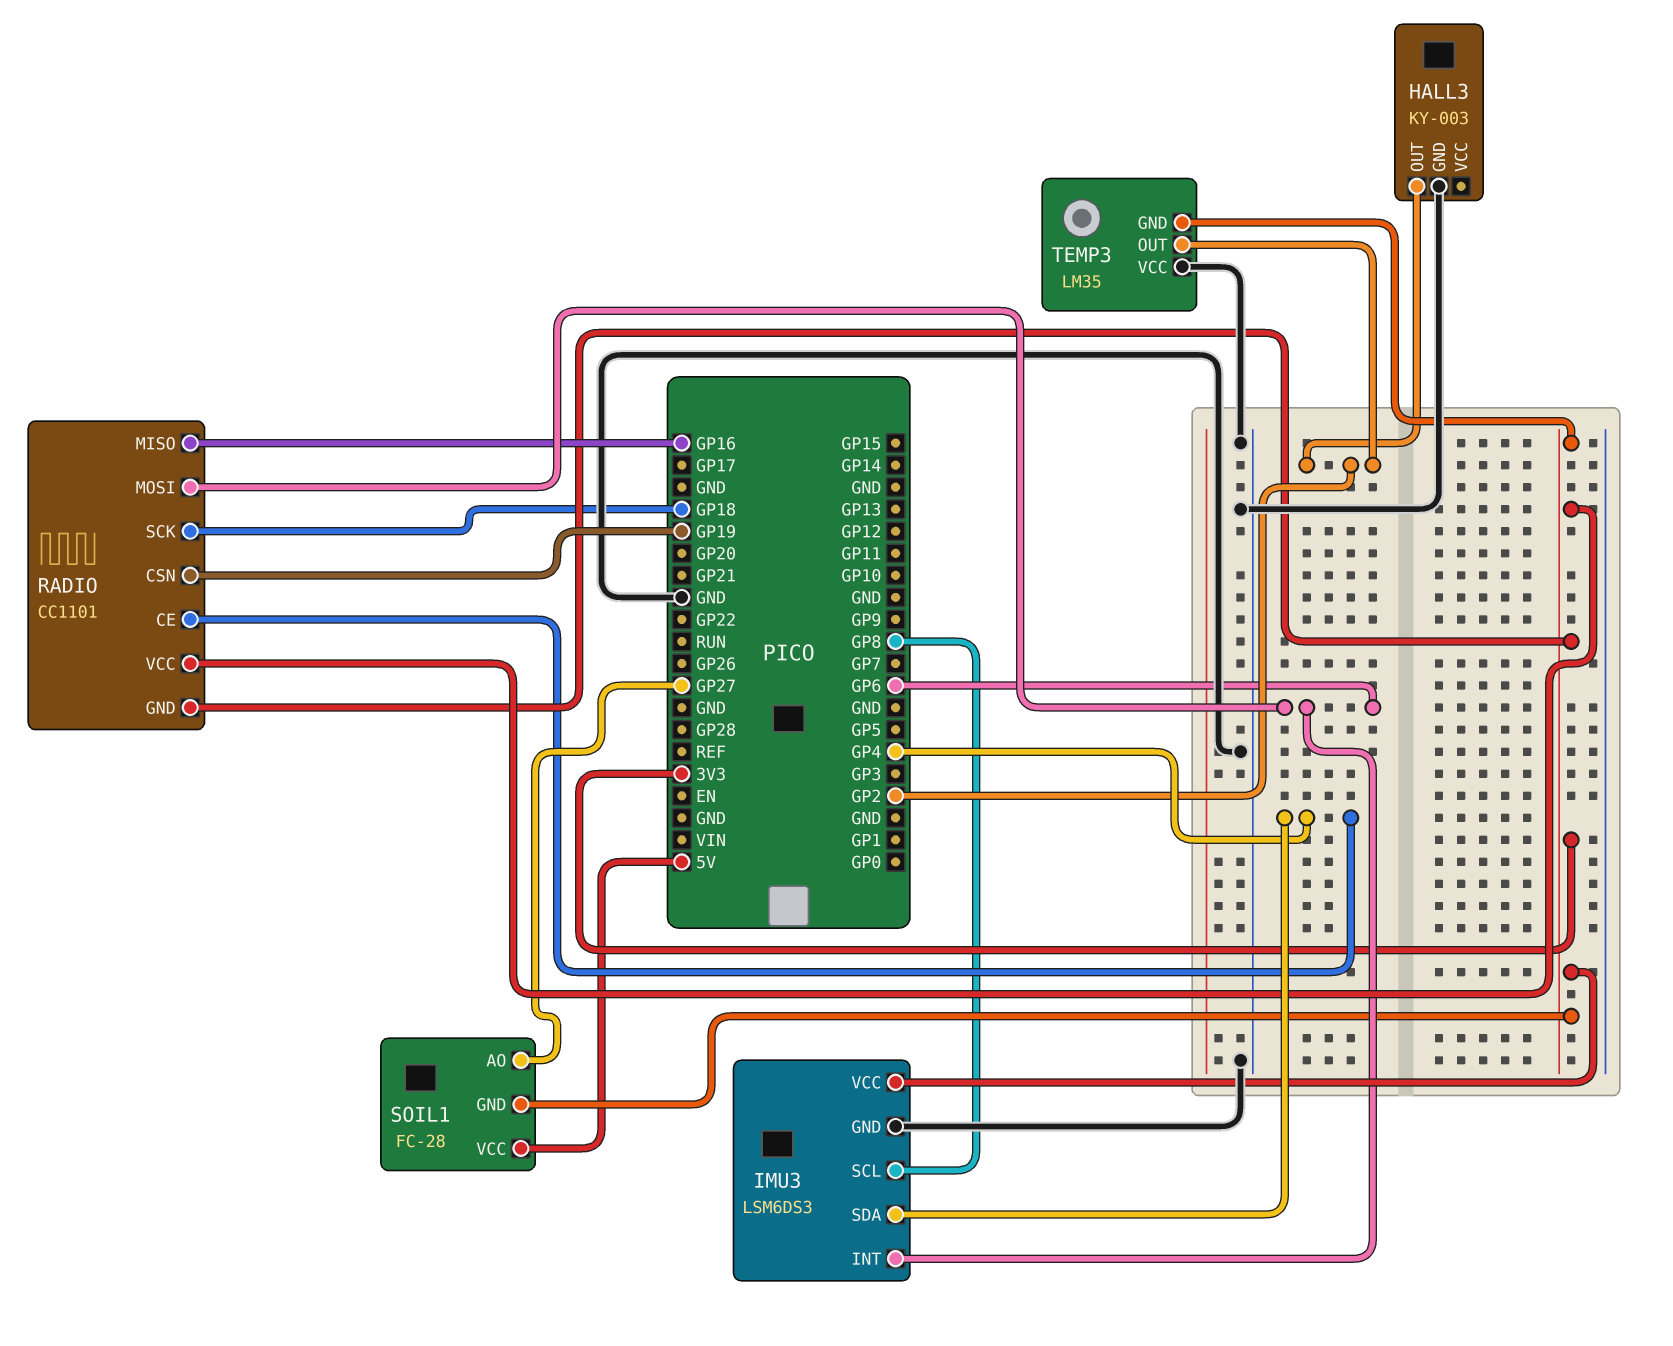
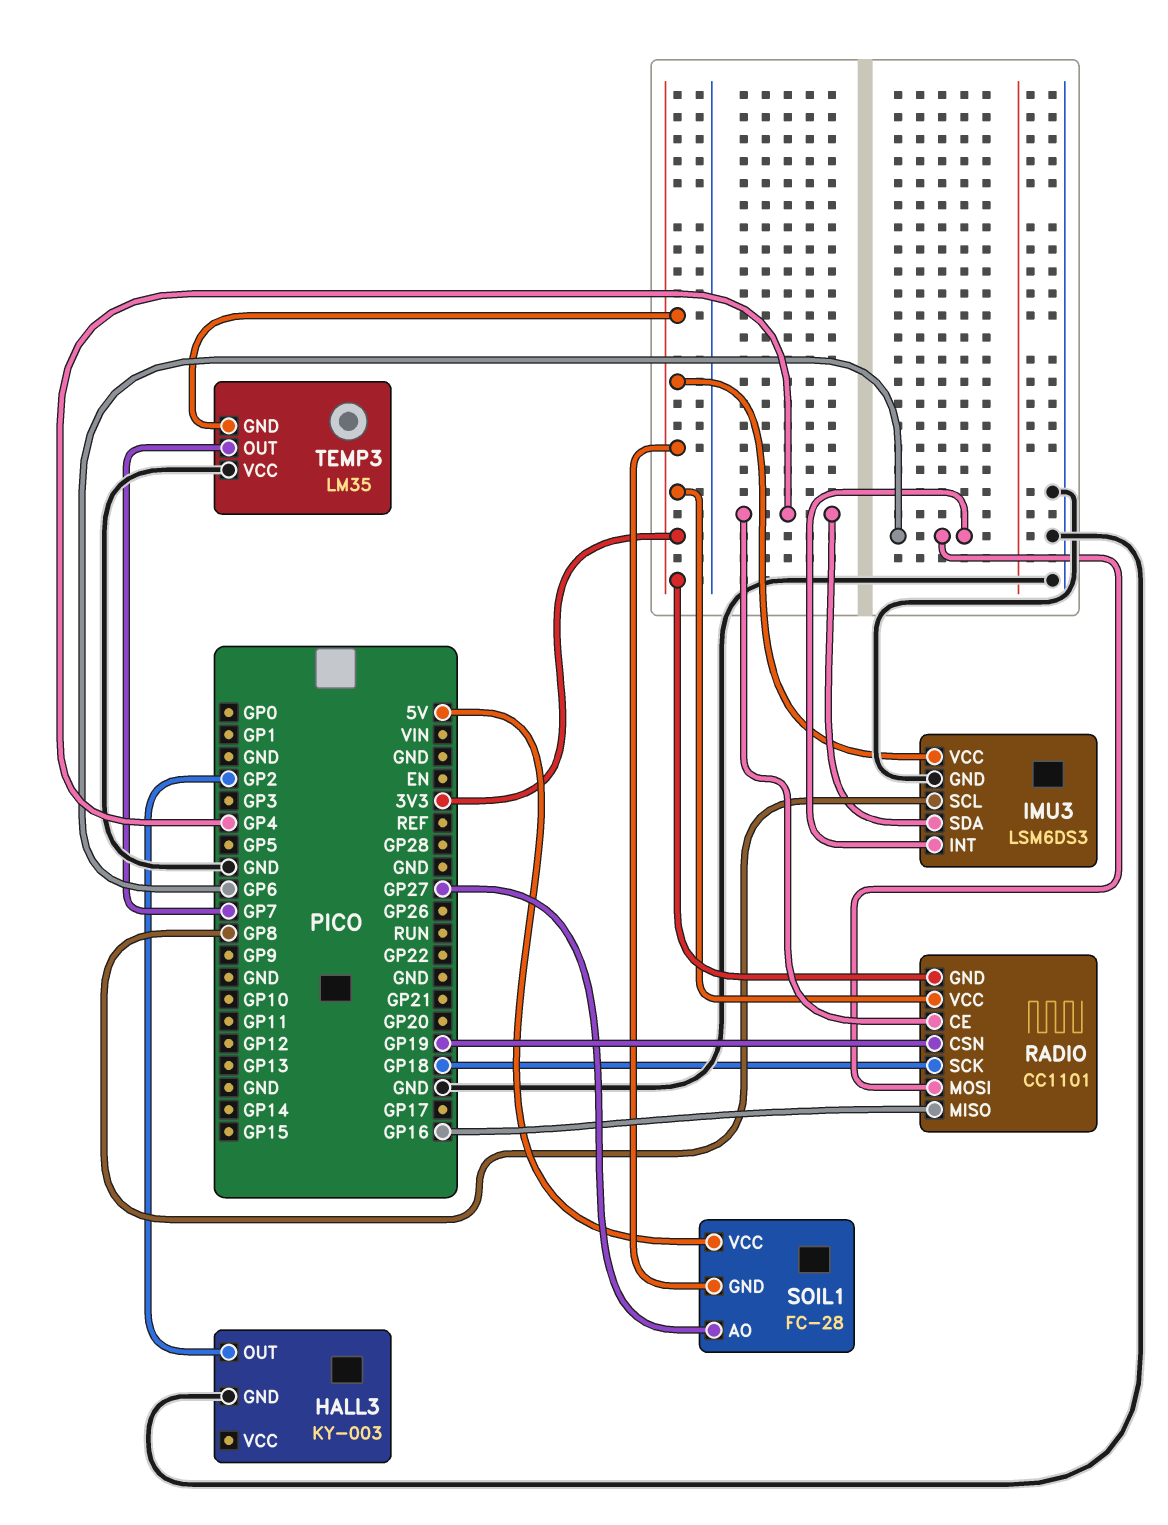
TEMP3 pin OUT: GP2 -> GP7

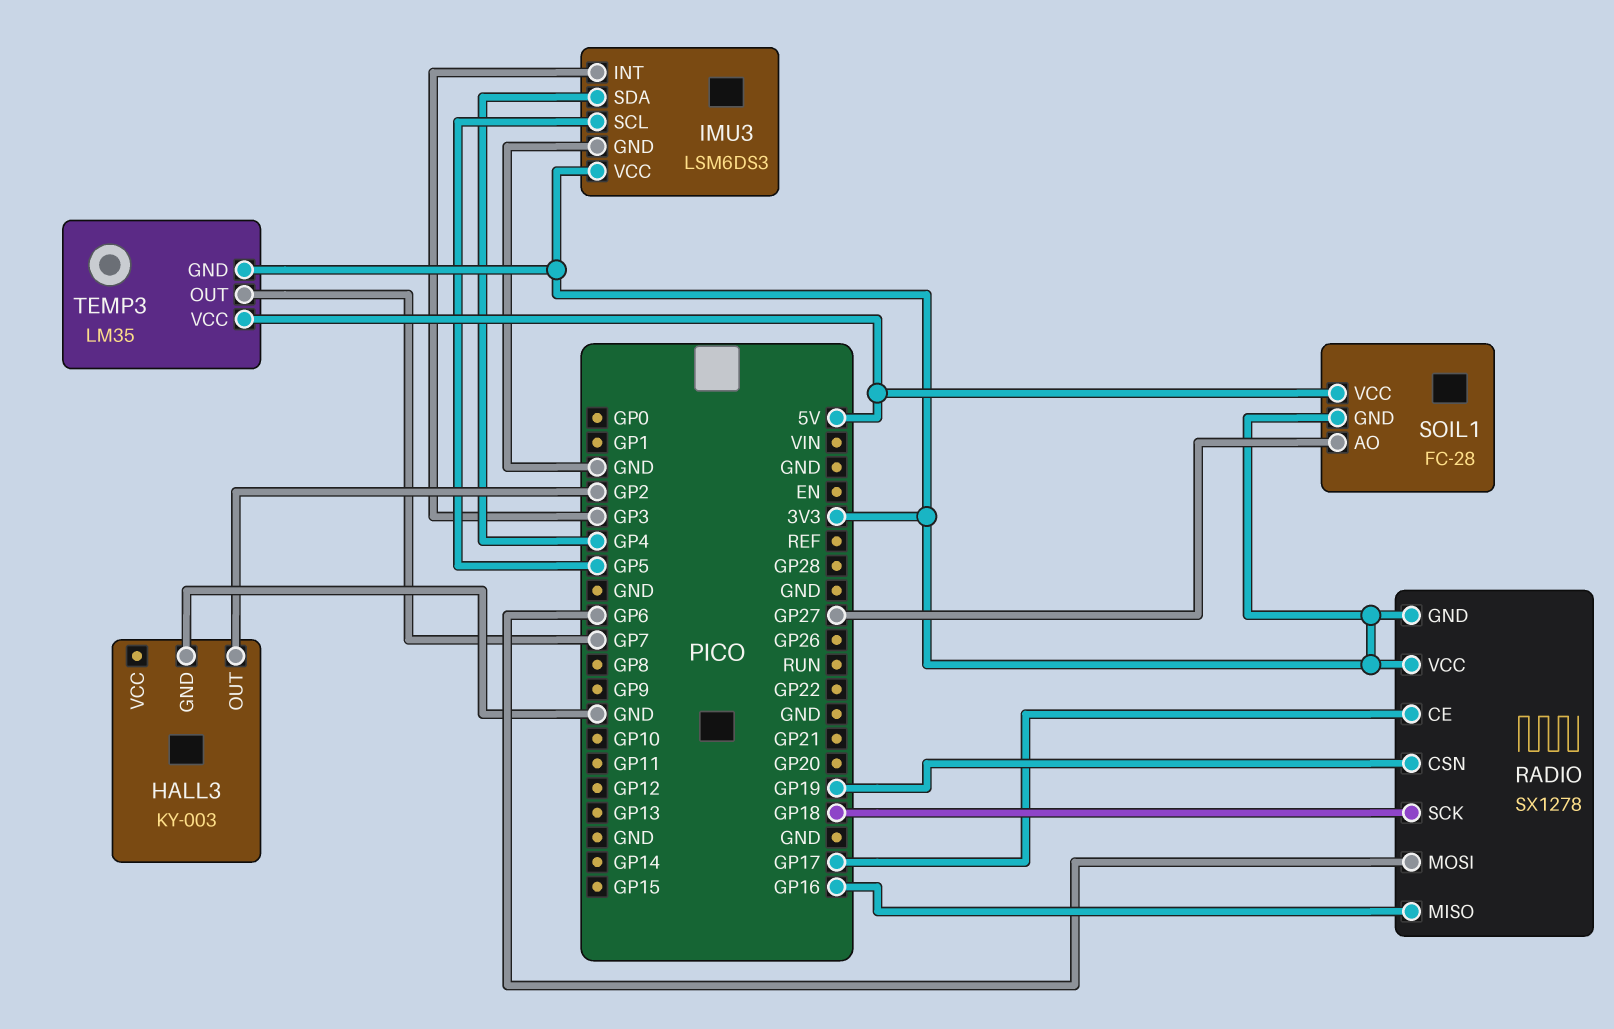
IMU3 pin INT: GP6 -> GP3
IMU3 pin SCL: GP8 -> GP5
RADIO: CC1101 -> SX1278
RADIO pin CE: GP4 -> GP17
TEMP3 pin VCC: GND -> 5V

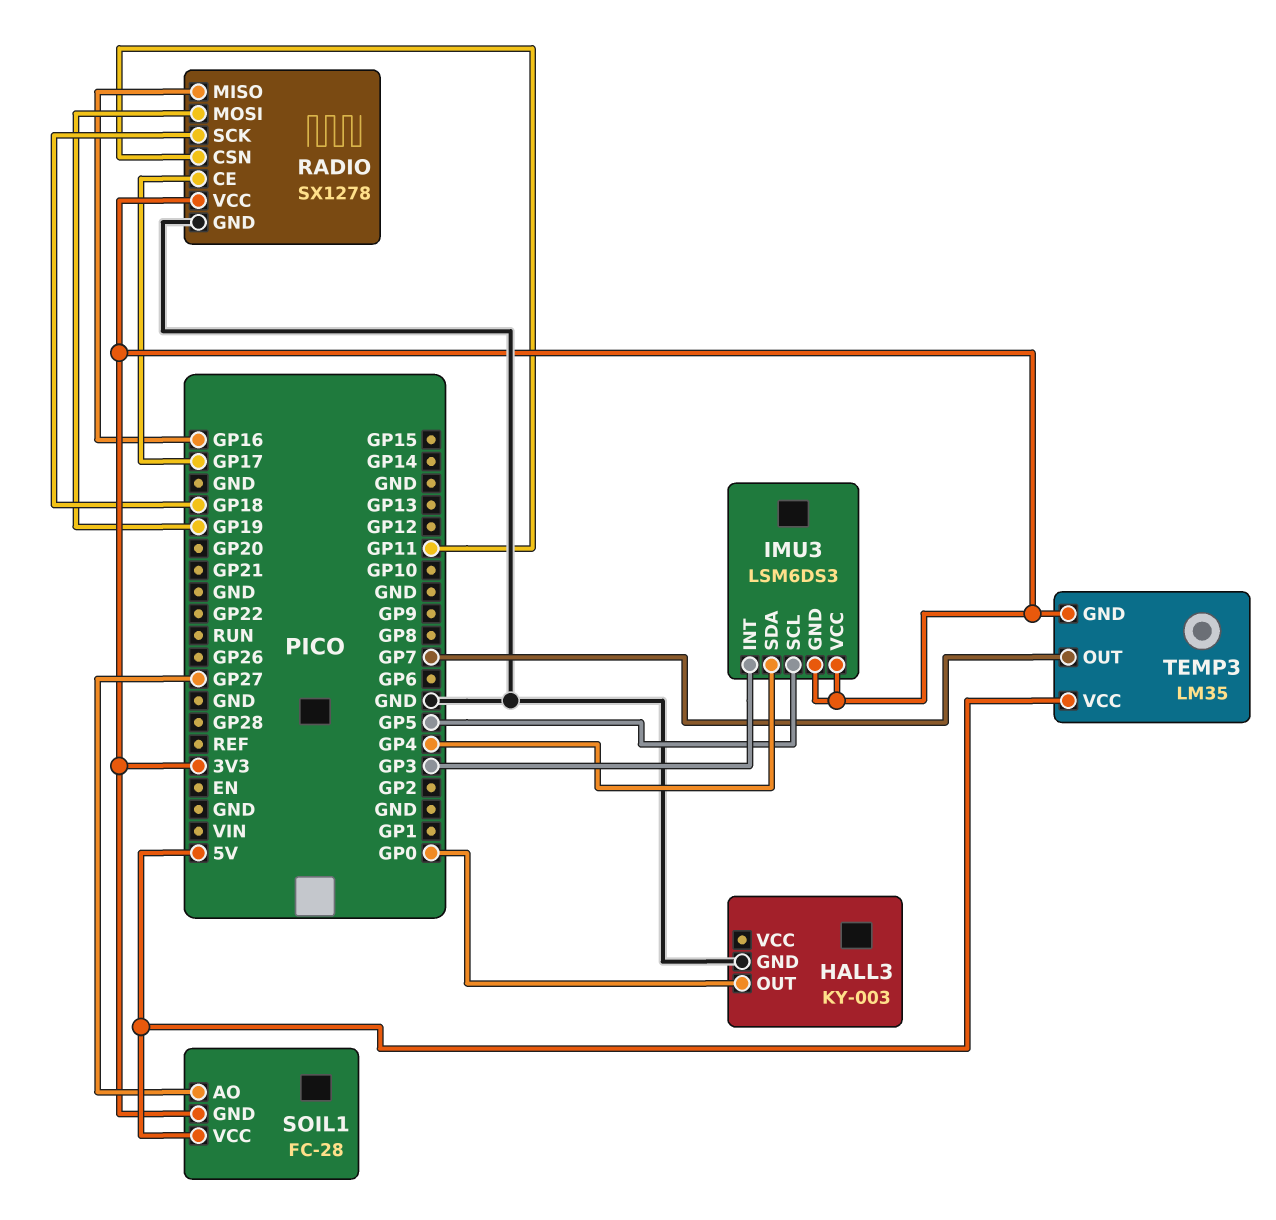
HALL3 pin OUT: GP2 -> GP0
IMU3 pin GND: GND -> 3V3
RADIO pin CSN: GP19 -> GP11
RADIO pin GND: 3V3 -> GND
RADIO pin MOSI: GP6 -> GP19

